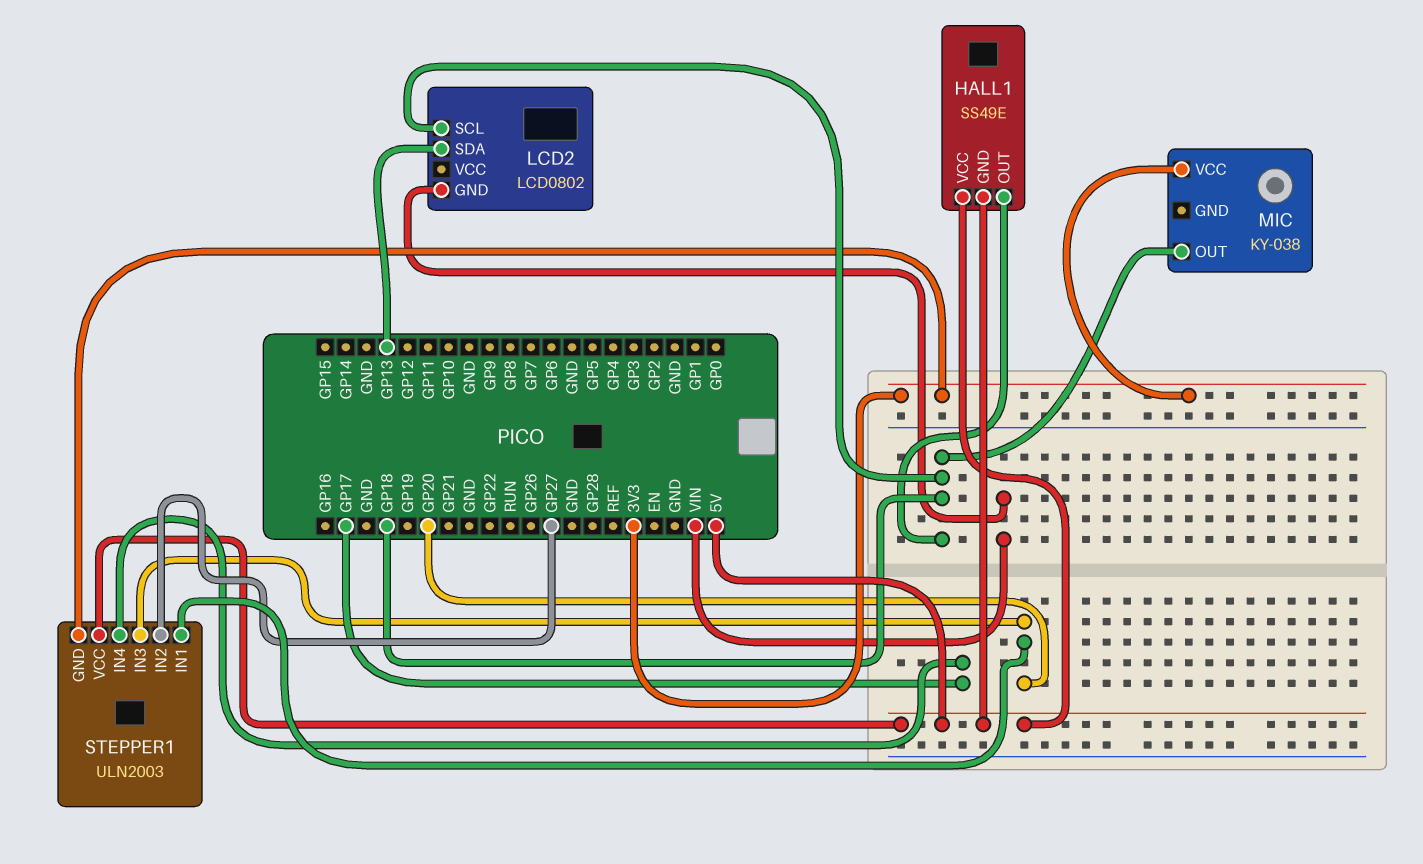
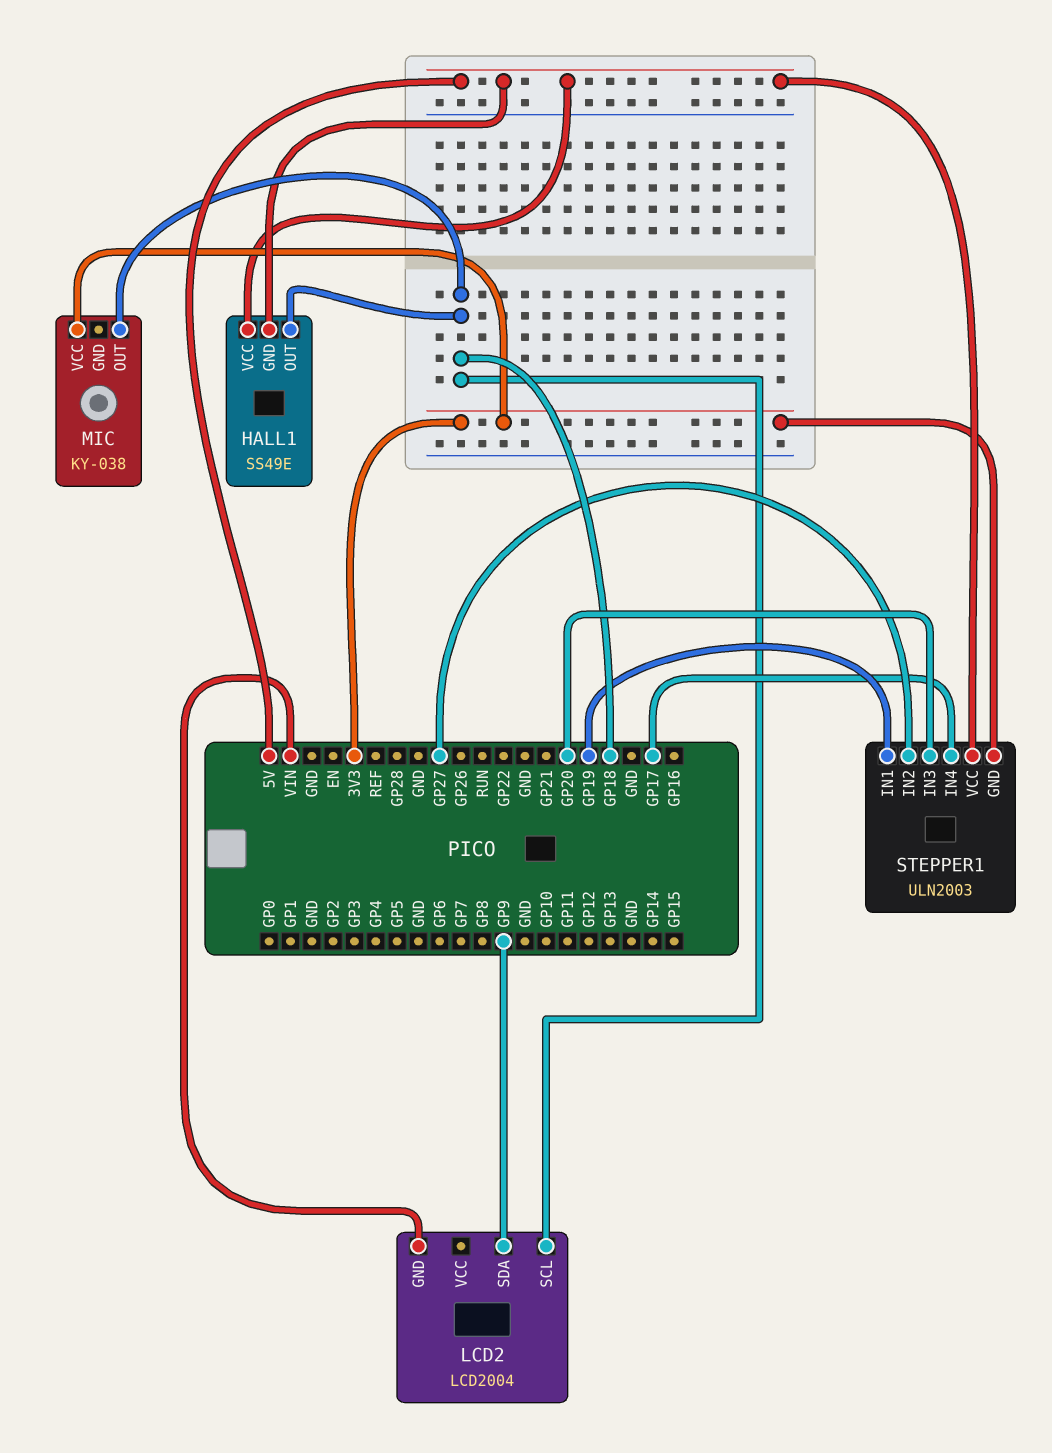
LCD2: LCD0802 -> LCD2004
LCD2 pin SDA: GP13 -> GP9
STEPPER1 pin IN1: GP20 -> GP19

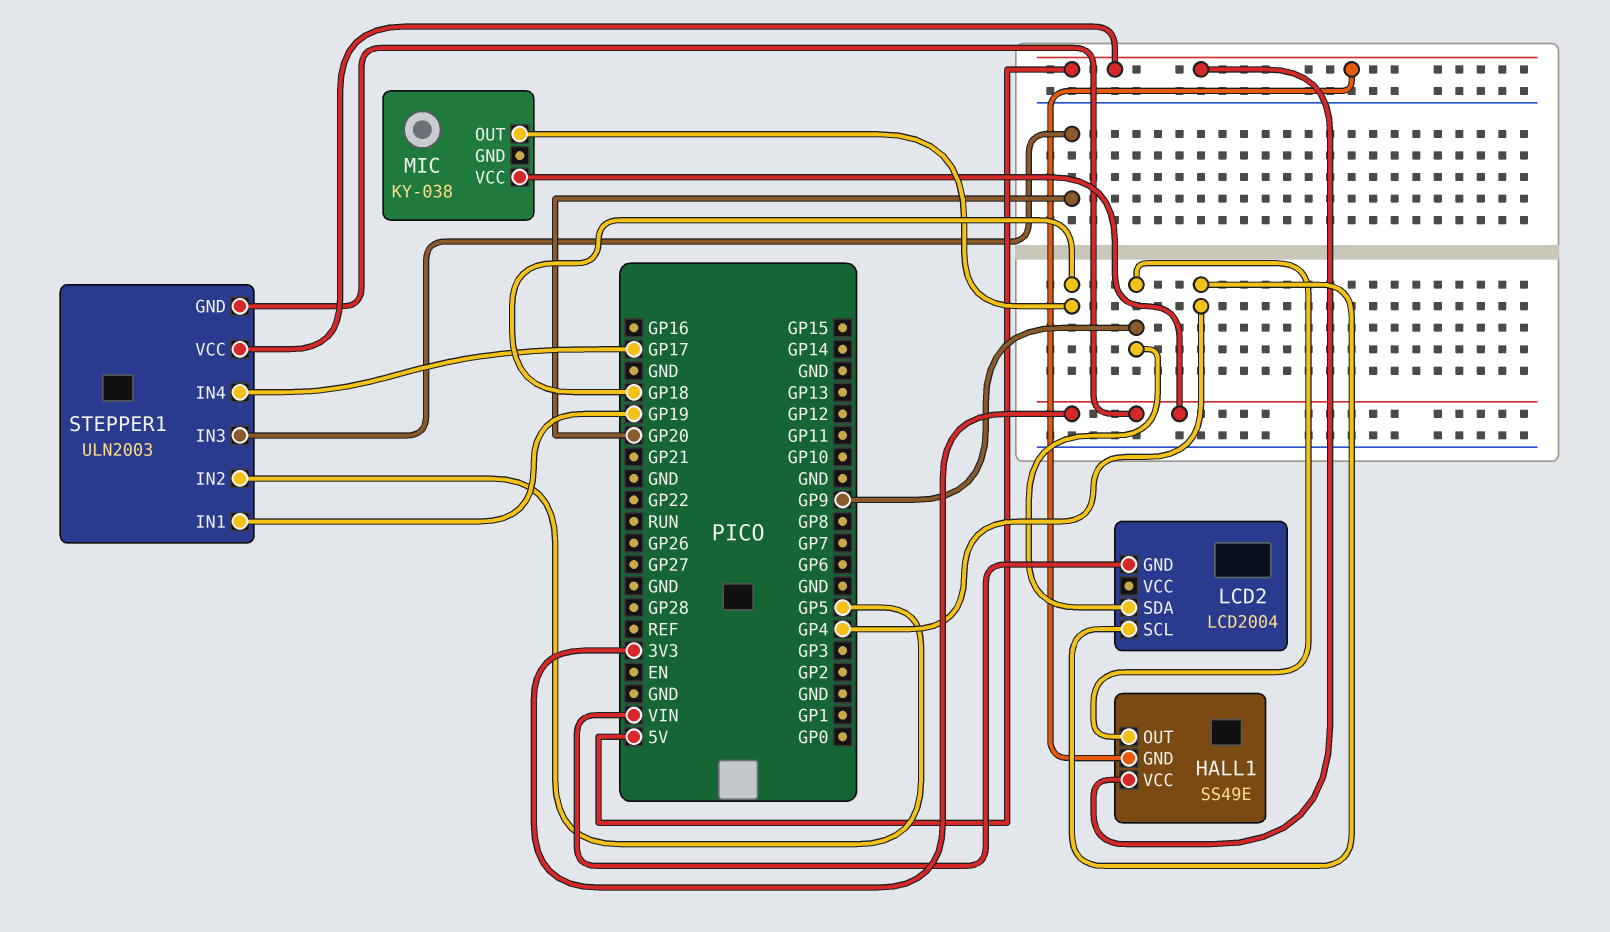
HALL1 pin OUT: GP18 -> GP9
LCD2 pin SCL: GP18 -> GP4
STEPPER1 pin IN2: GP27 -> GP5

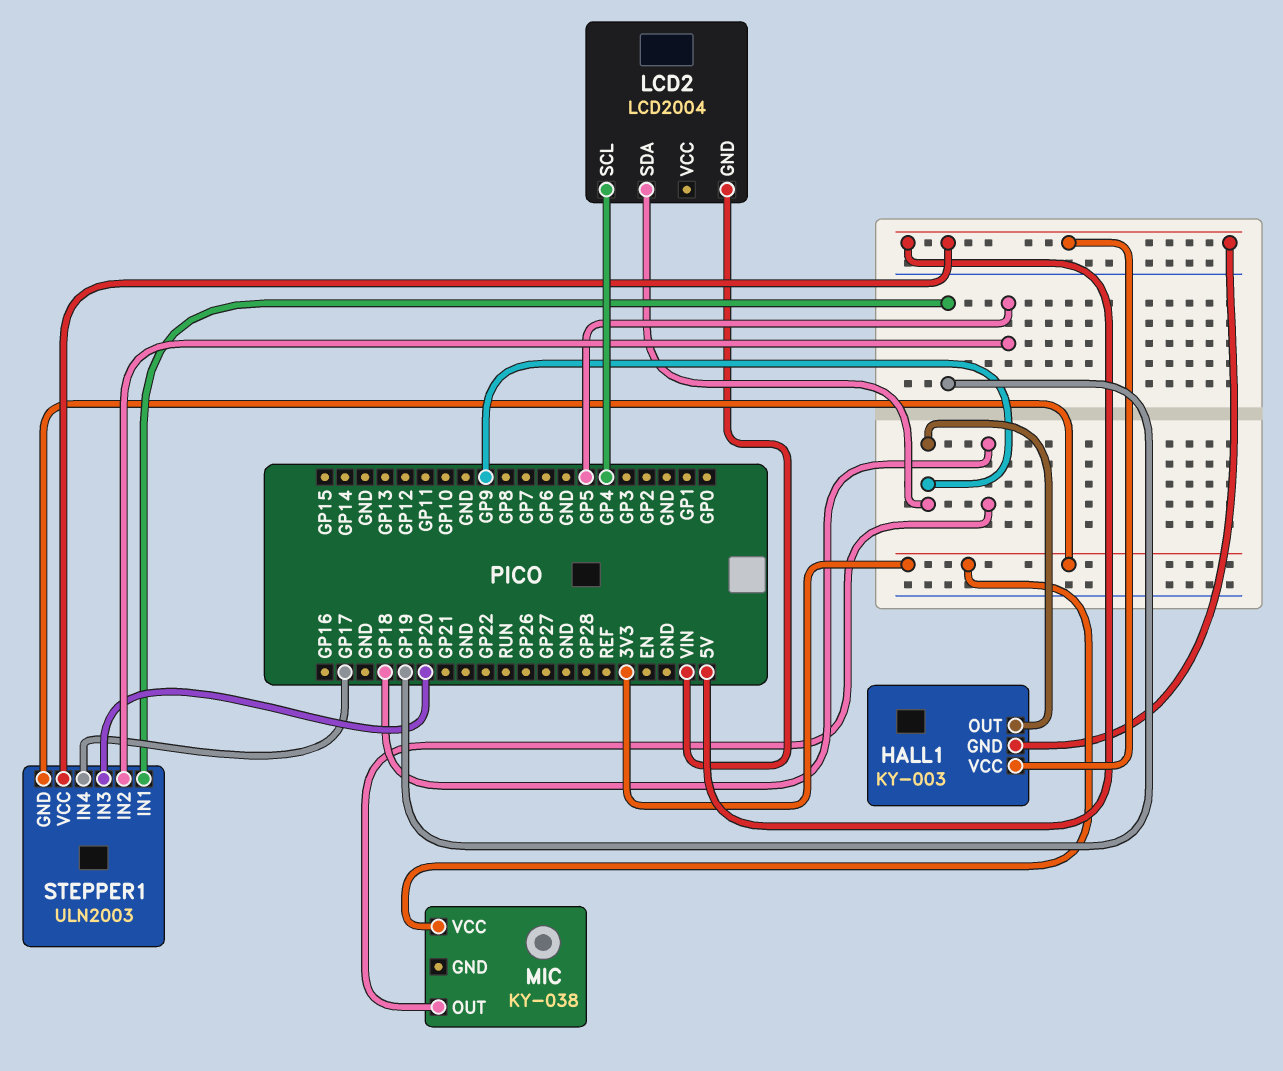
HALL1: SS49E -> KY-003

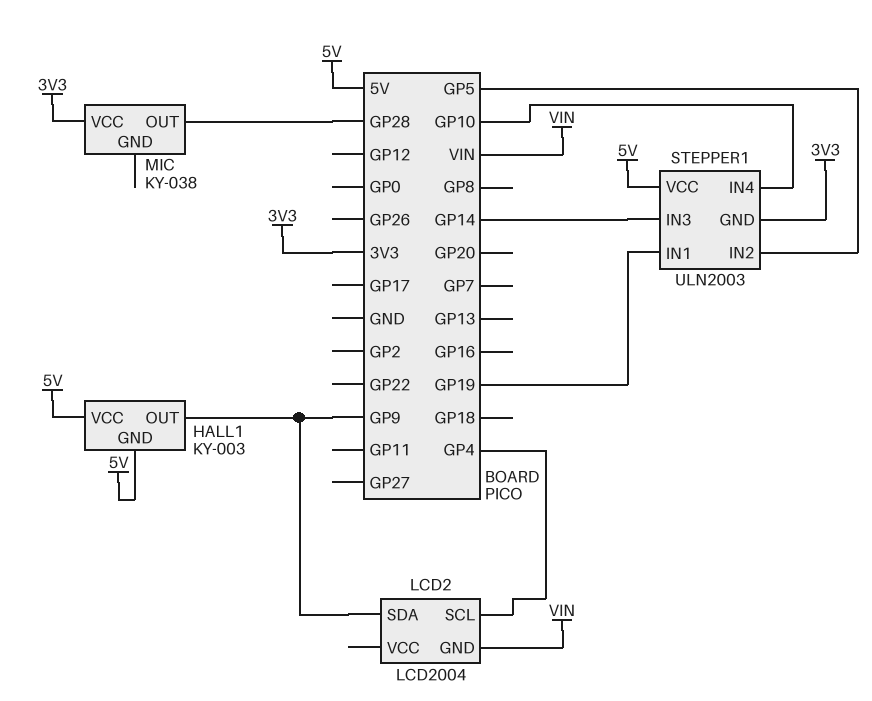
MIC pin OUT: GP18 -> GP28
STEPPER1 pin IN3: GP20 -> GP14
STEPPER1 pin IN4: GP17 -> GP10

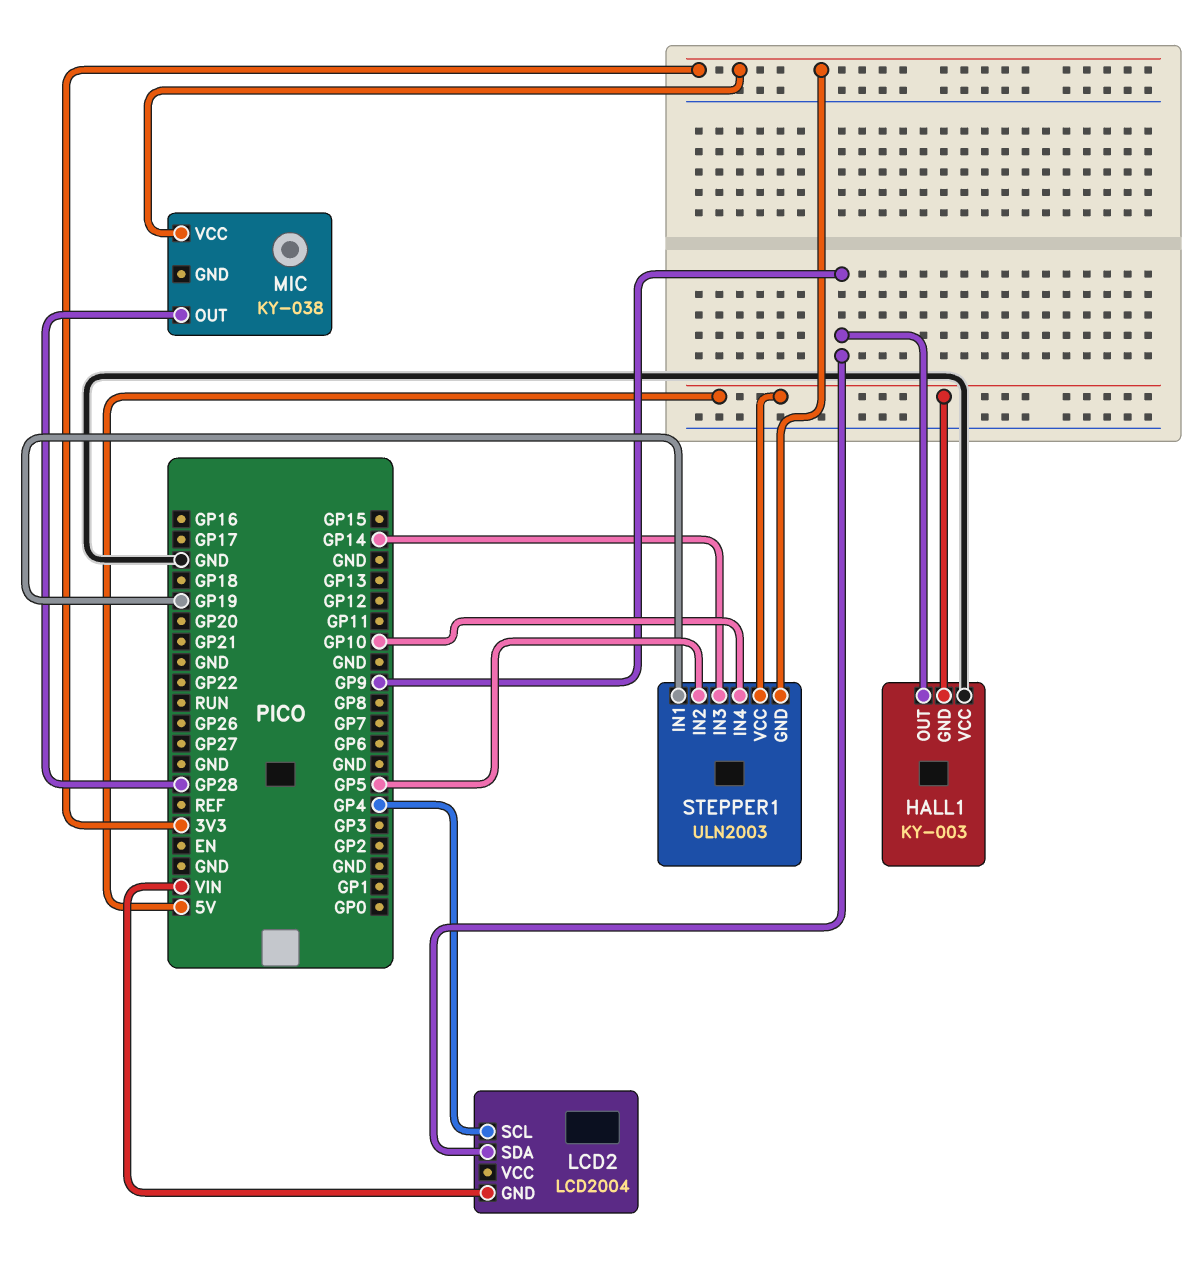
HALL1 pin VCC: 5V -> GND

